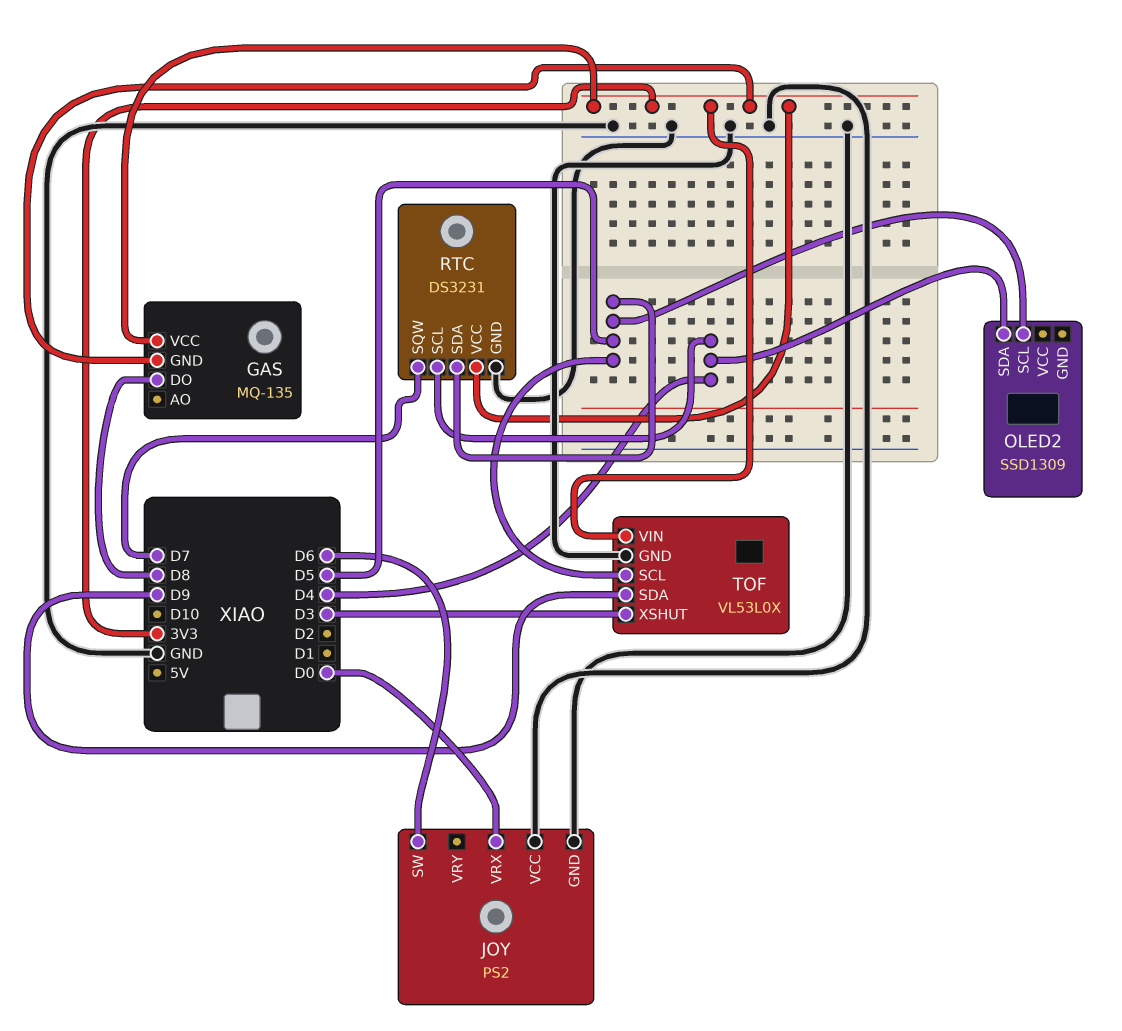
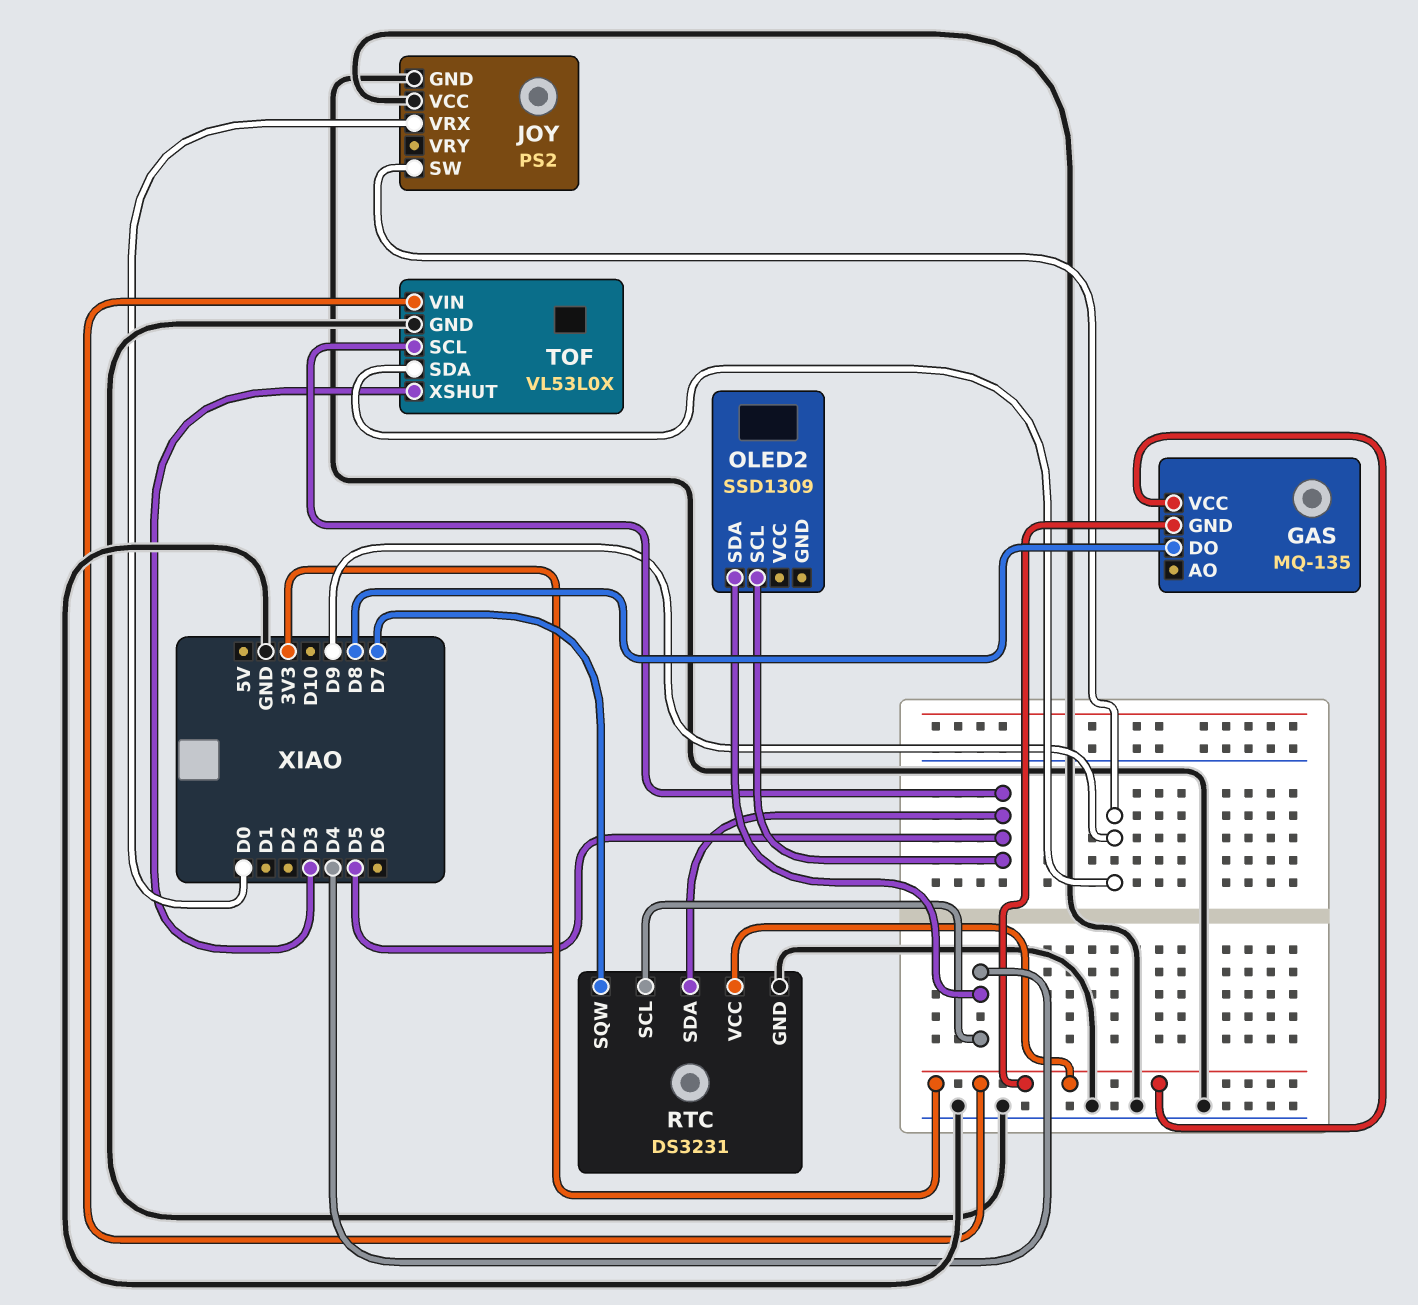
JOY pin SW: D6 -> D9

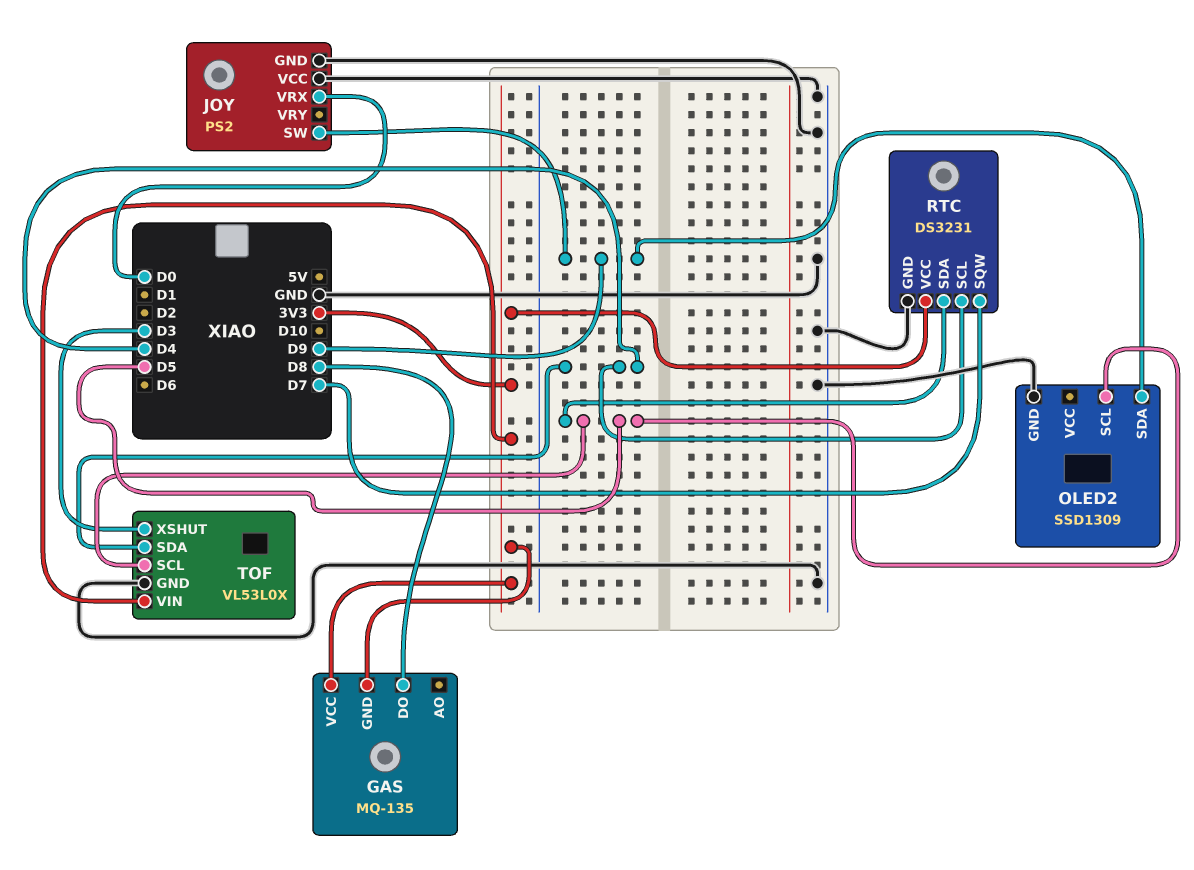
OLED2 pin GND: none -> GND
OLED2 pin SDA: D4 -> D9
TOF pin SDA: D9 -> D4

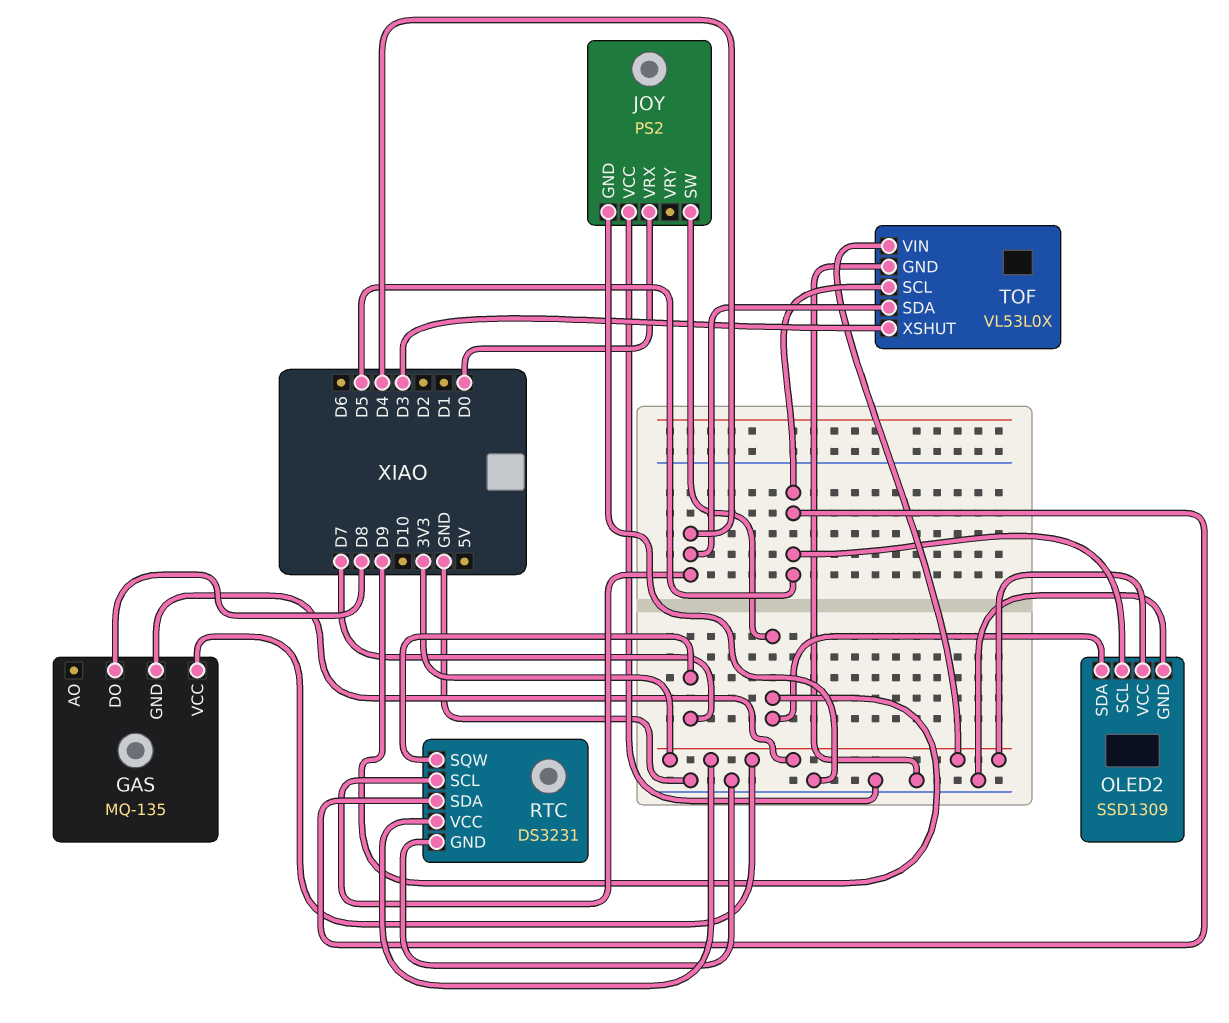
OLED2 pin VCC: none -> 3V3

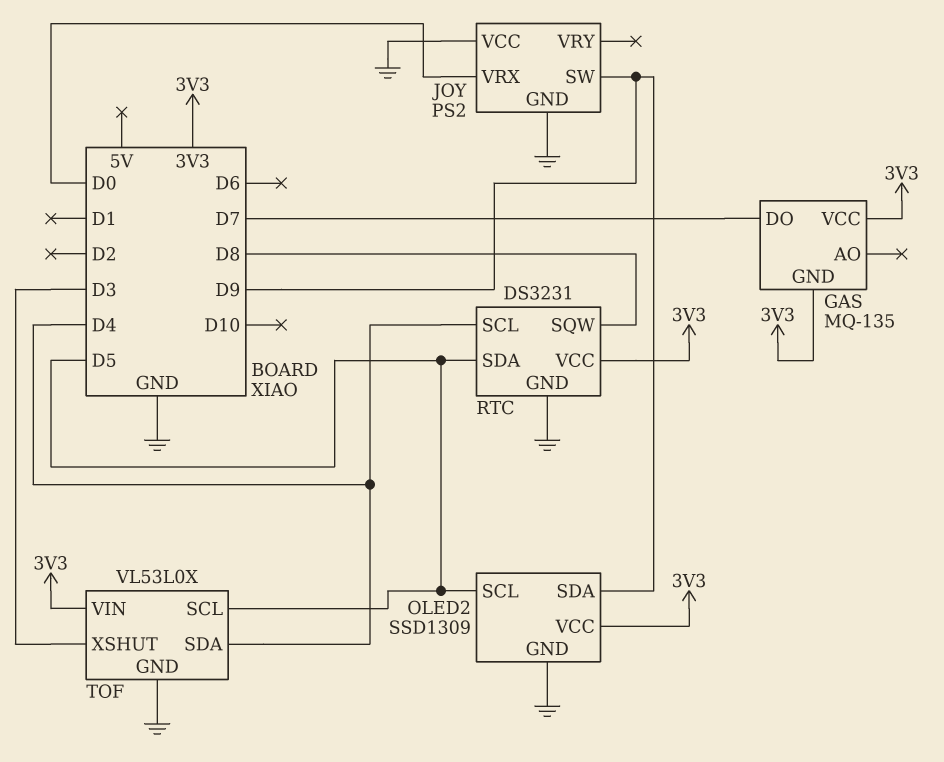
GAS pin DO: D8 -> D7
RTC pin SQW: D7 -> D8

